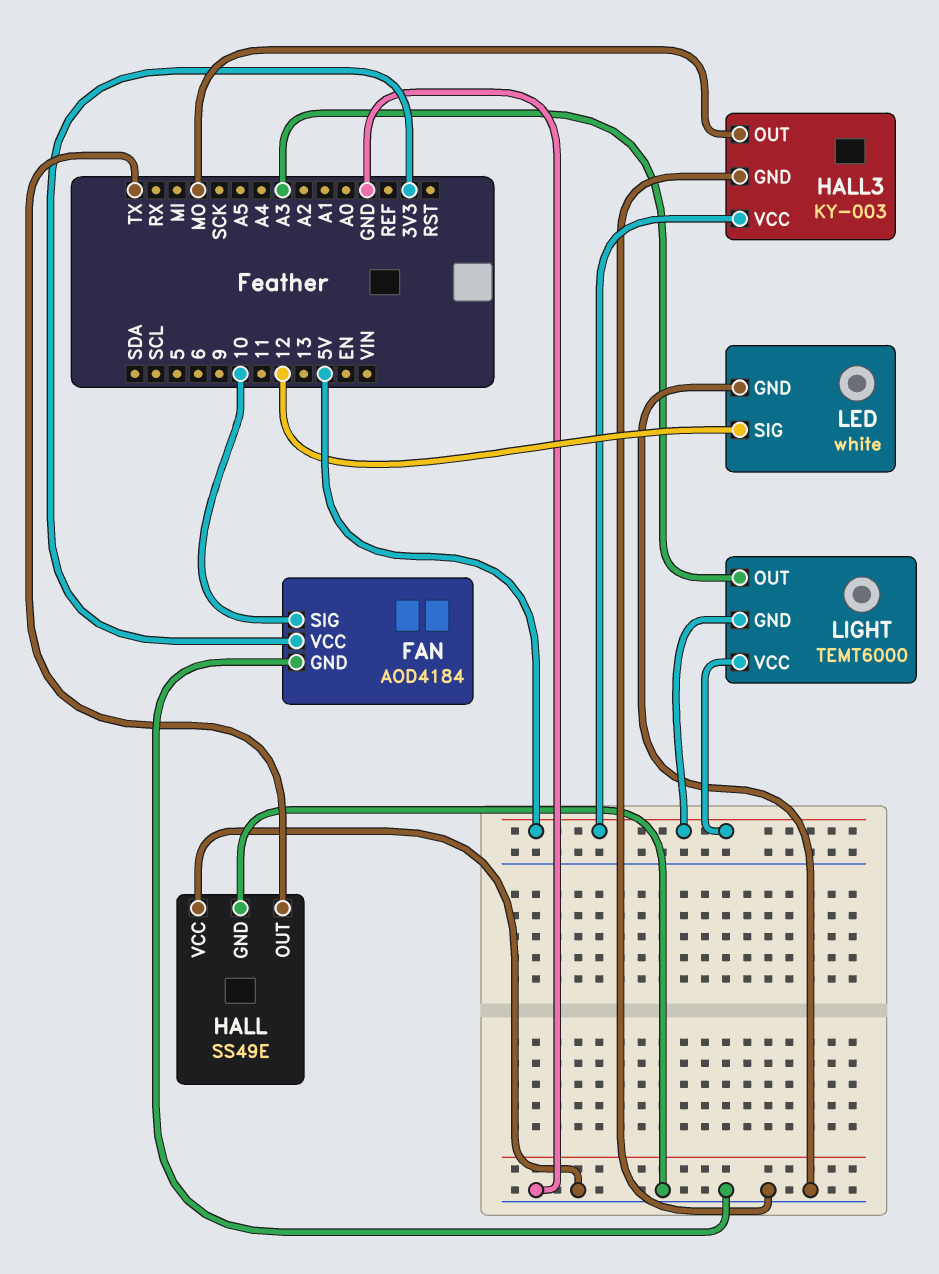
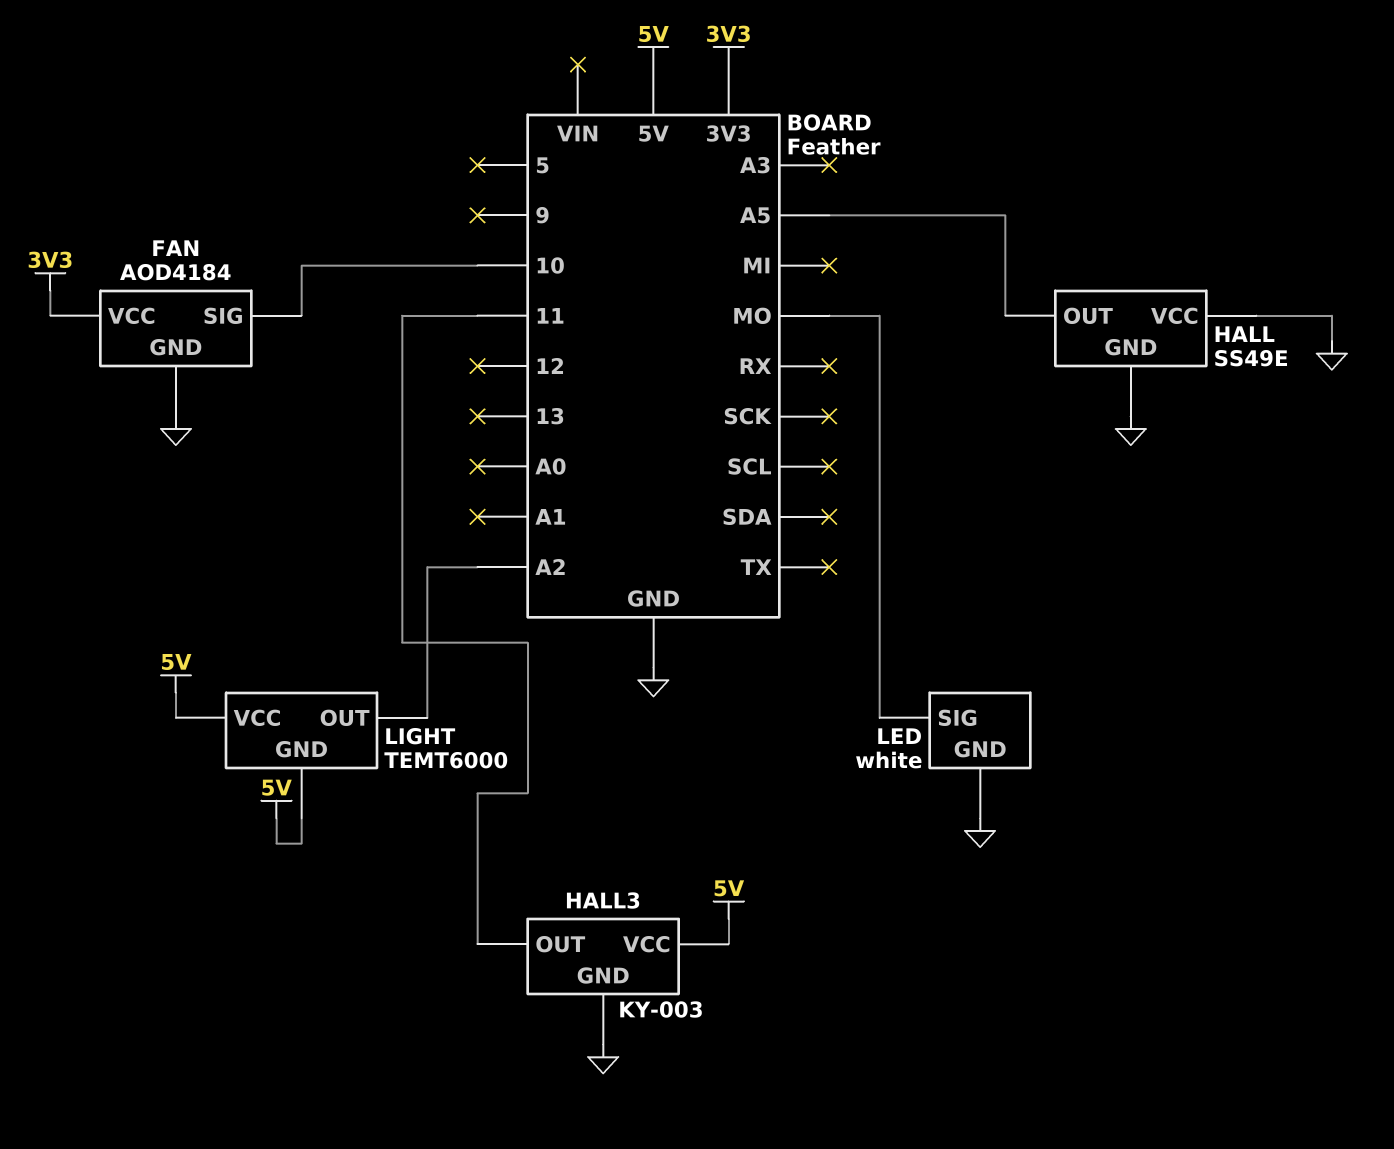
HALL pin OUT: TX -> A5
HALL3 pin OUT: MO -> 11
LED pin SIG: 12 -> MO
LIGHT pin OUT: A3 -> A2

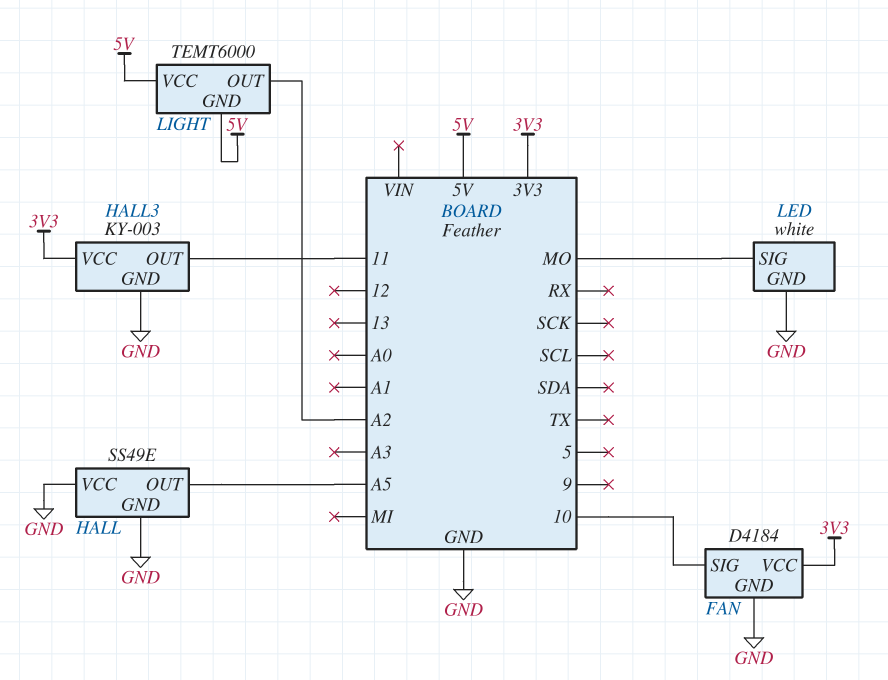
FAN: AOD4184 -> D4184
HALL3 pin VCC: 5V -> 3V3

